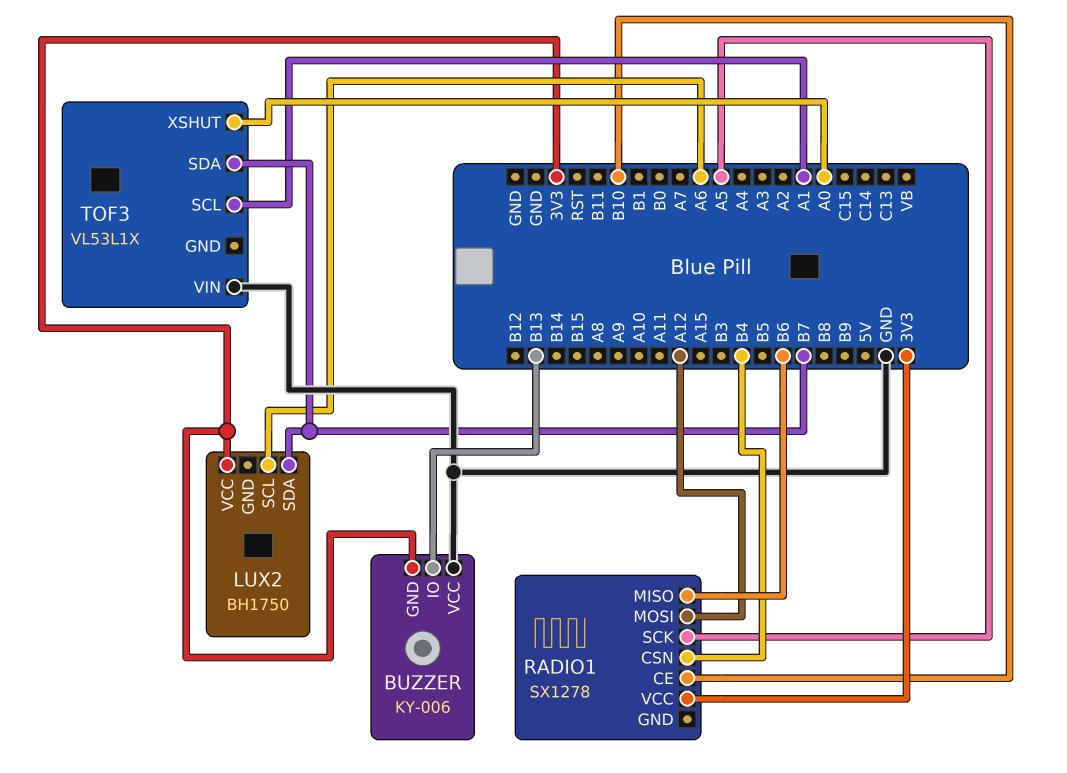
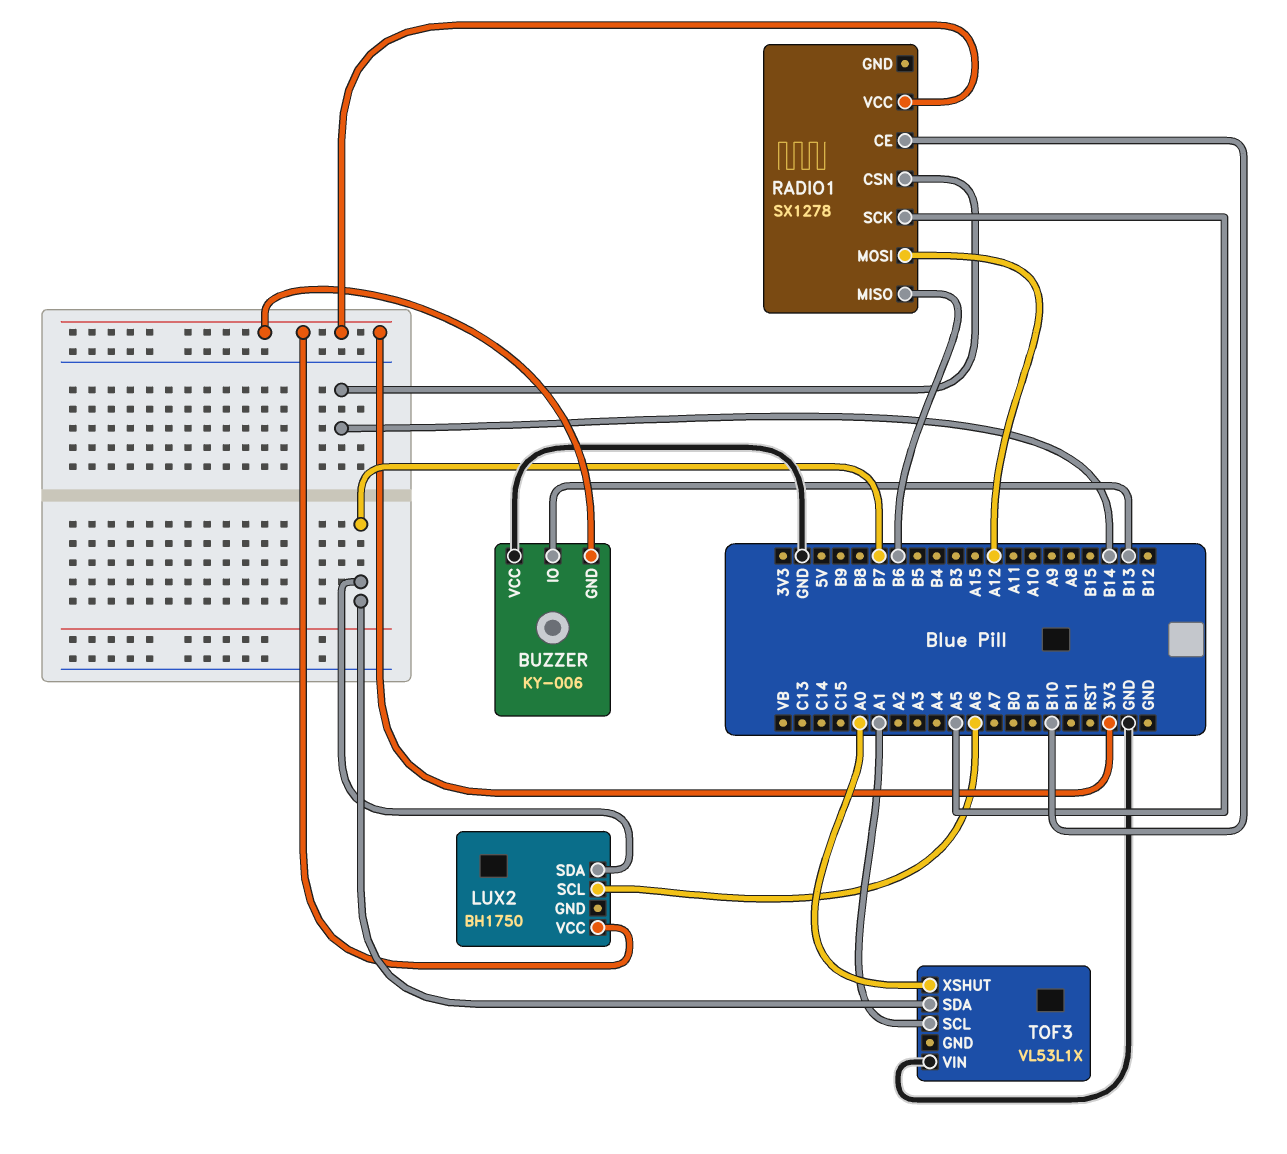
RADIO1 pin CSN: B4 -> B14

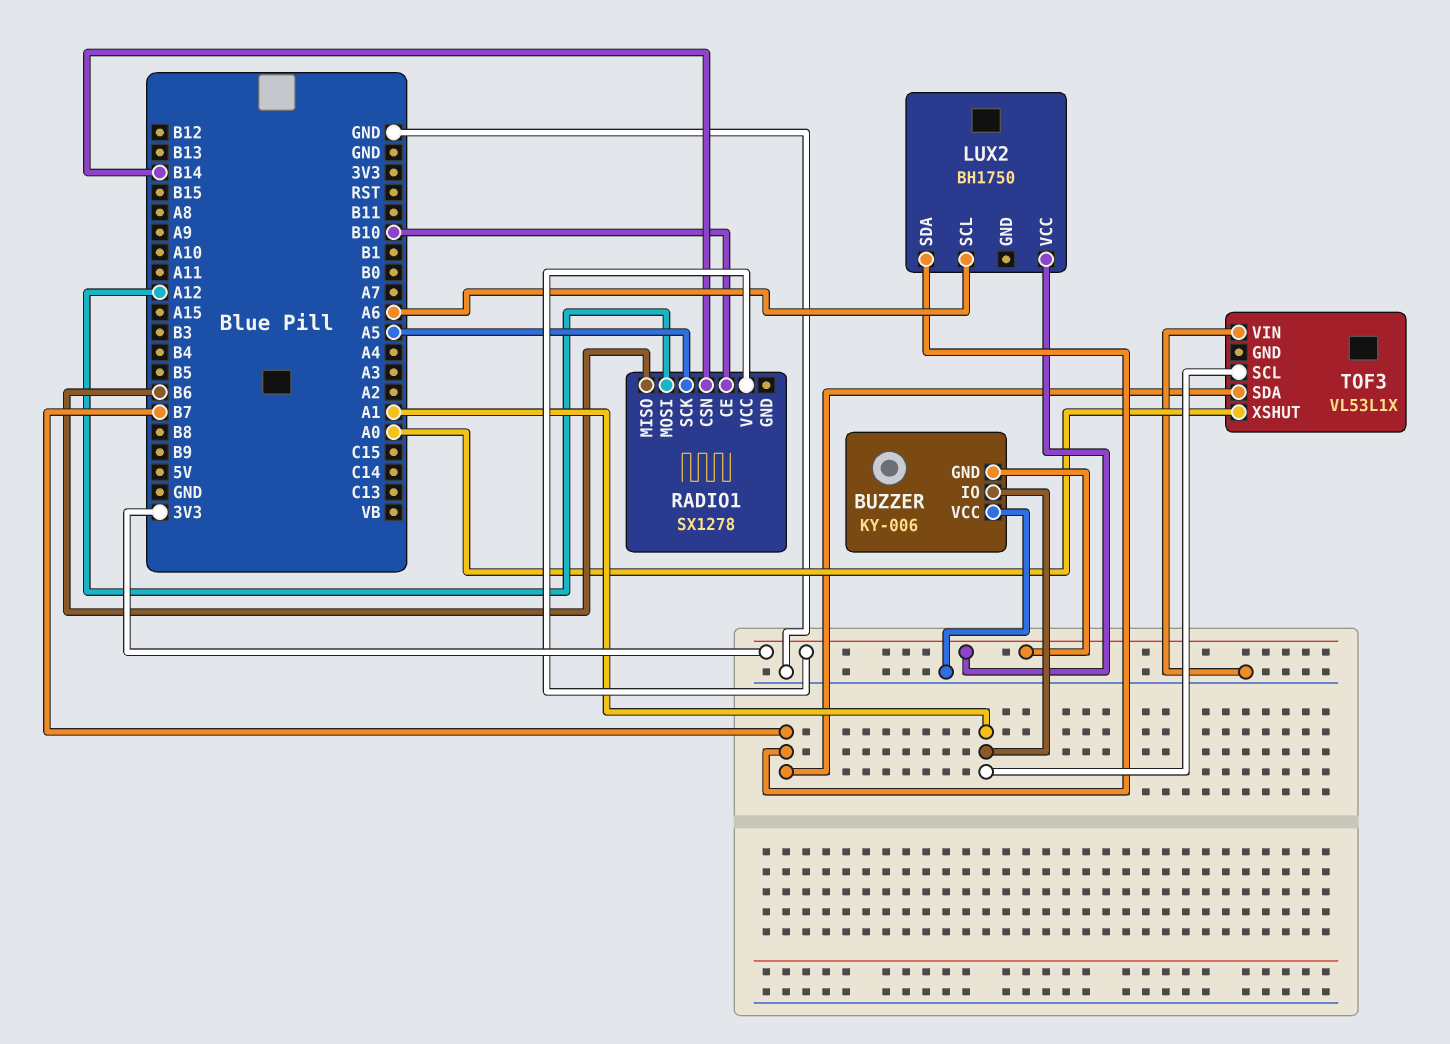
BUZZER pin IO: B13 -> A1

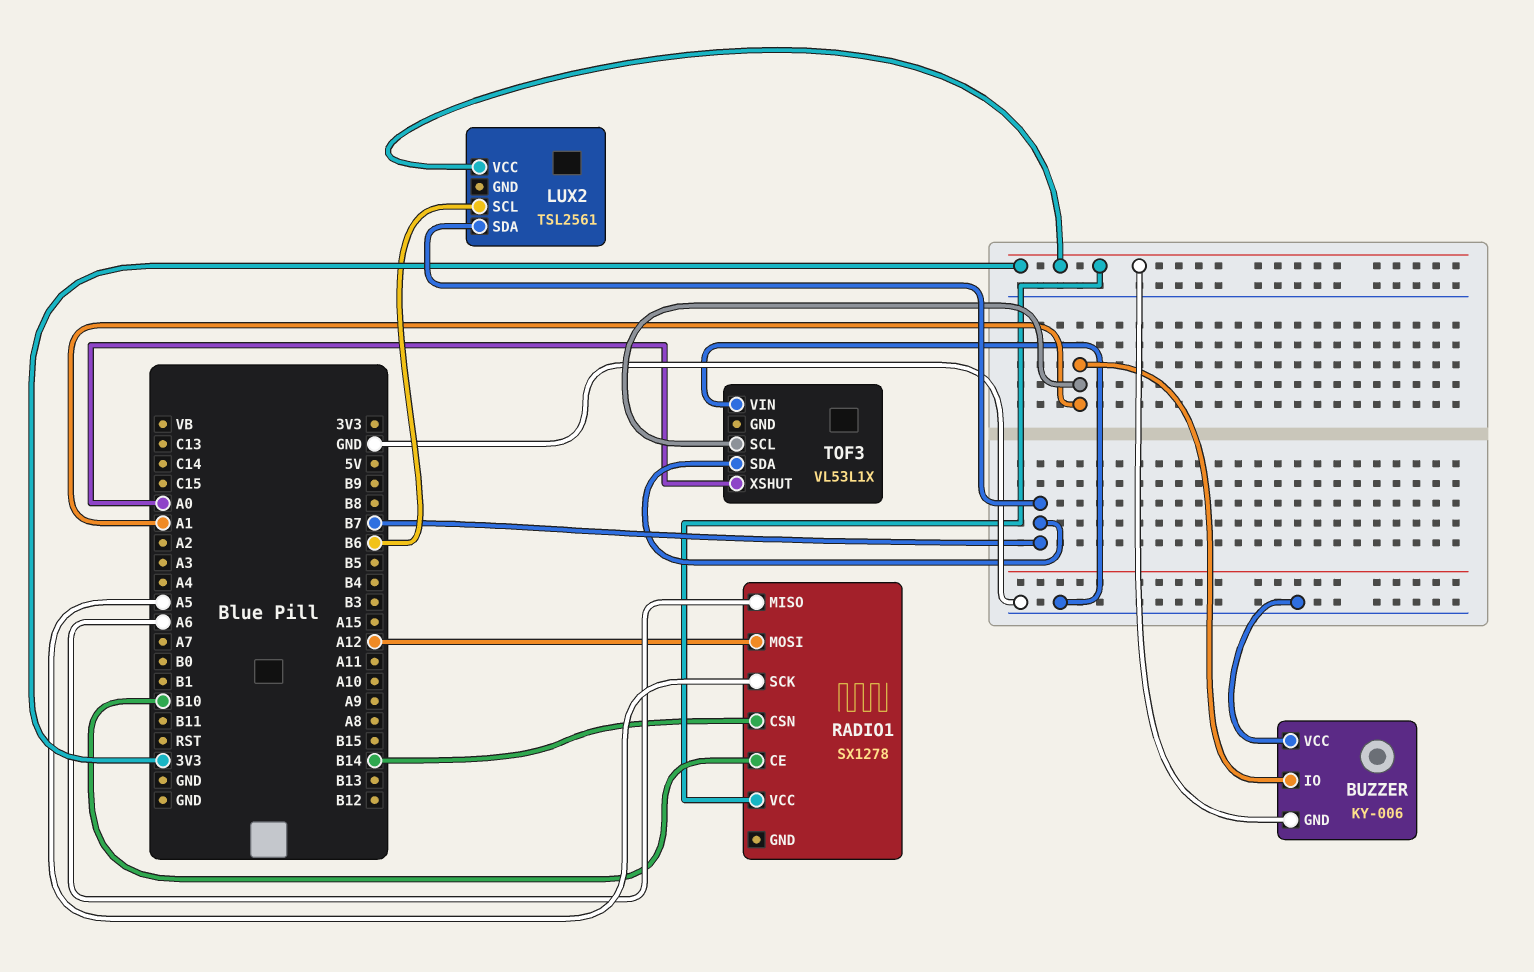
LUX2: BH1750 -> TSL2561
LUX2 pin SCL: A6 -> B6
RADIO1 pin MISO: B6 -> A6

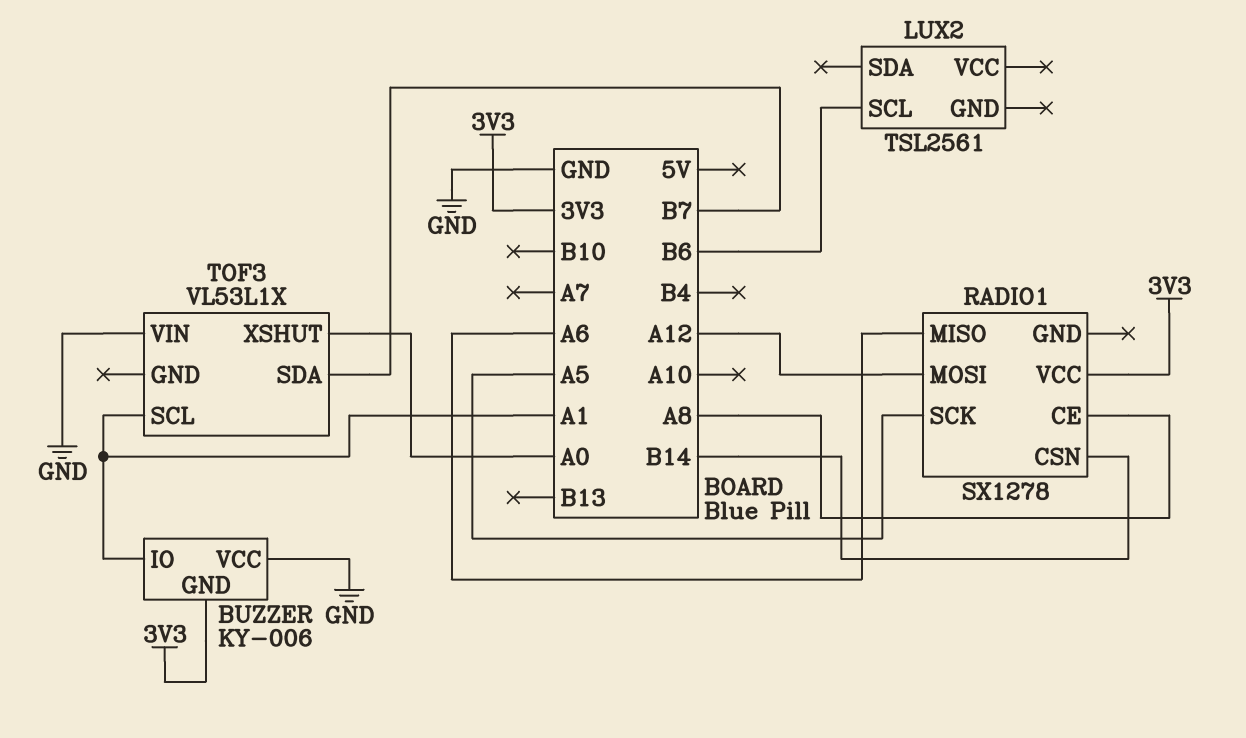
LUX2 pin SDA: B7 -> none
LUX2 pin VCC: 3V3 -> none
RADIO1 pin CE: B10 -> A8

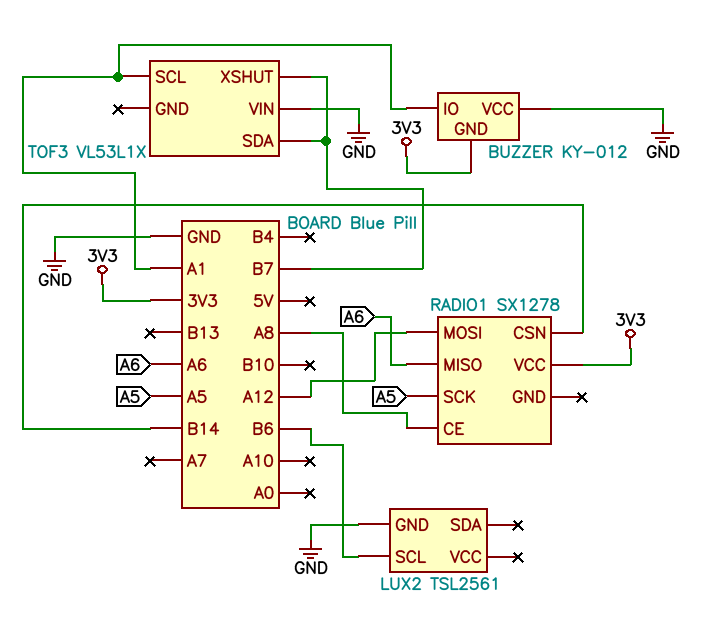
BUZZER: KY-006 -> KY-012
LUX2 pin GND: none -> GND
TOF3 pin XSHUT: A0 -> B7

